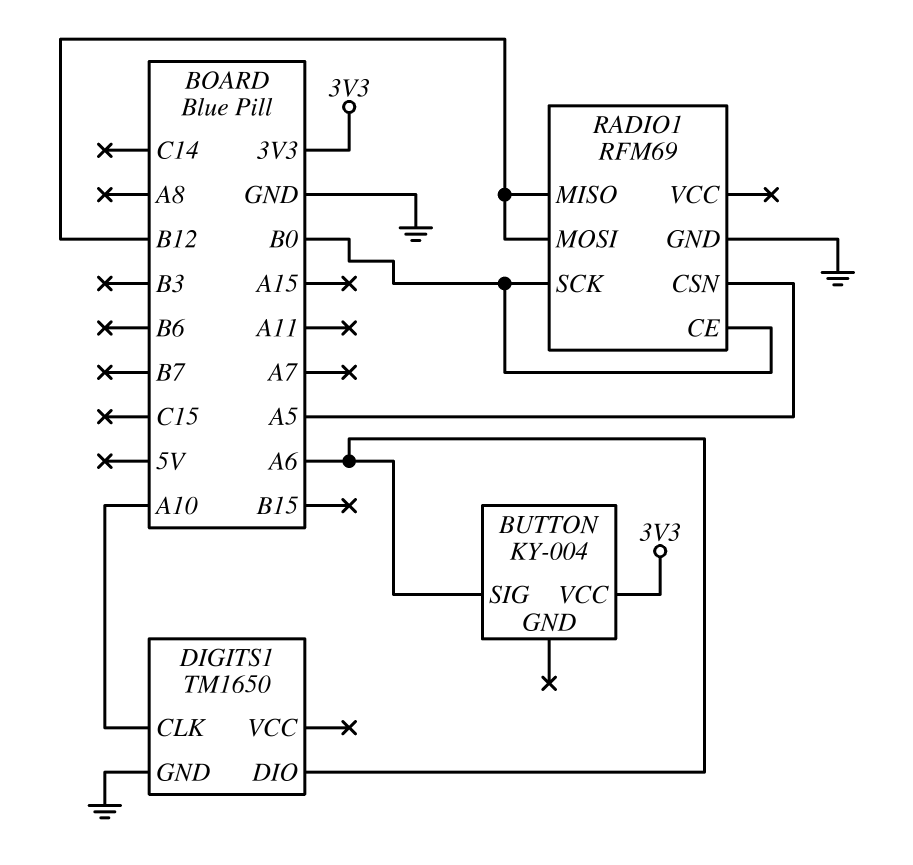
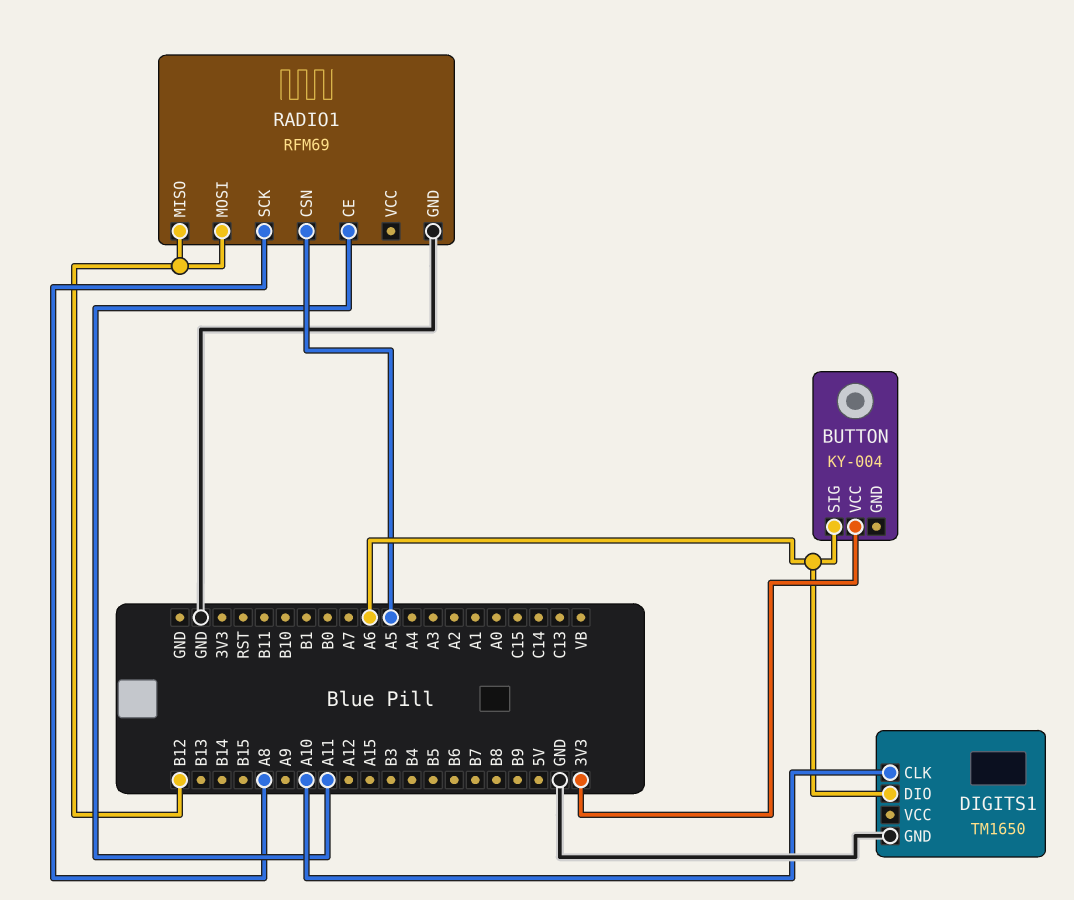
RADIO1 pin CE: B0 -> A11
RADIO1 pin SCK: B0 -> A8

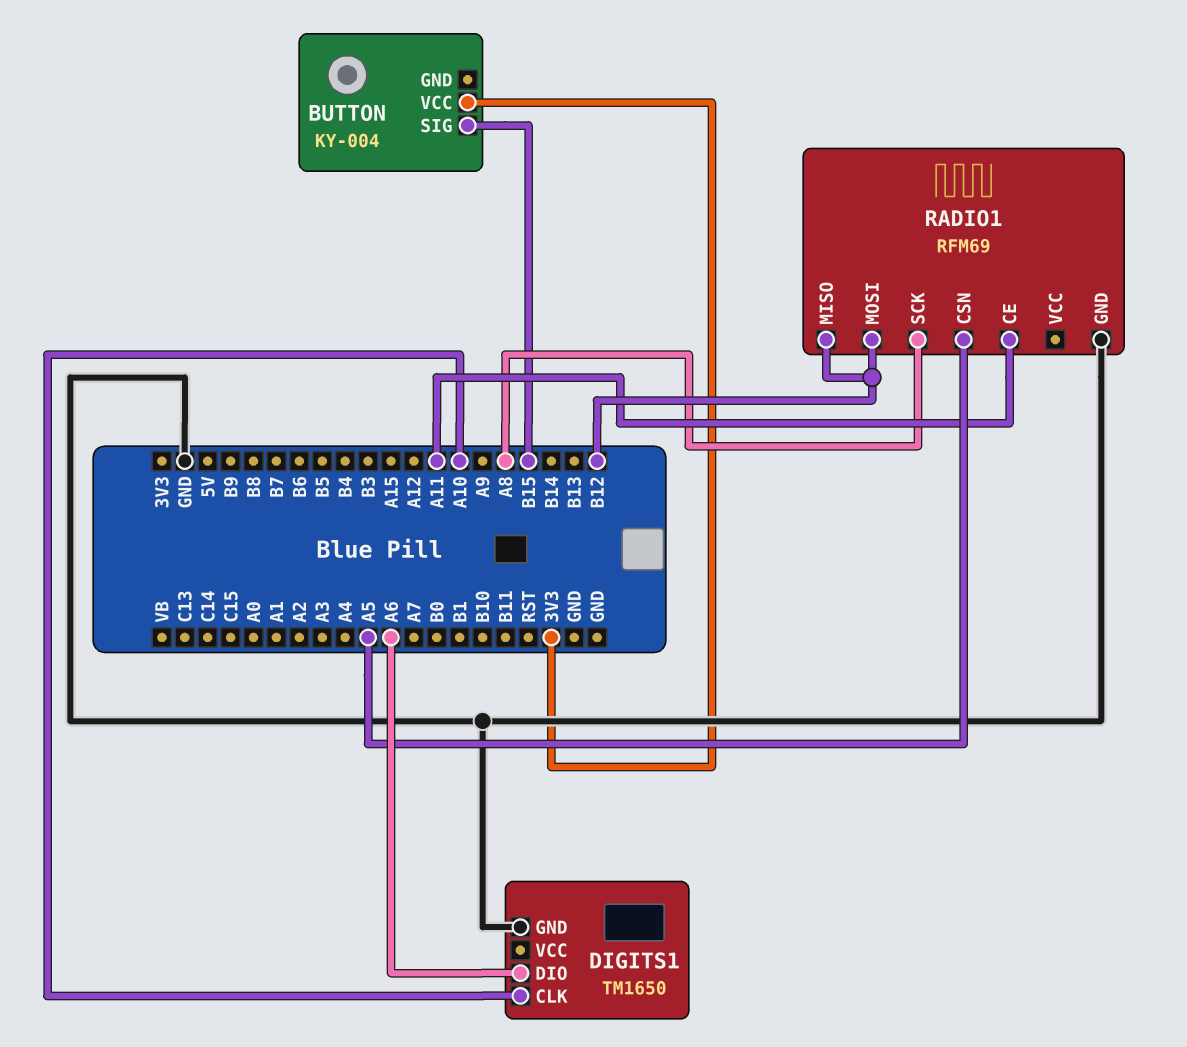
BUTTON pin SIG: A6 -> B15

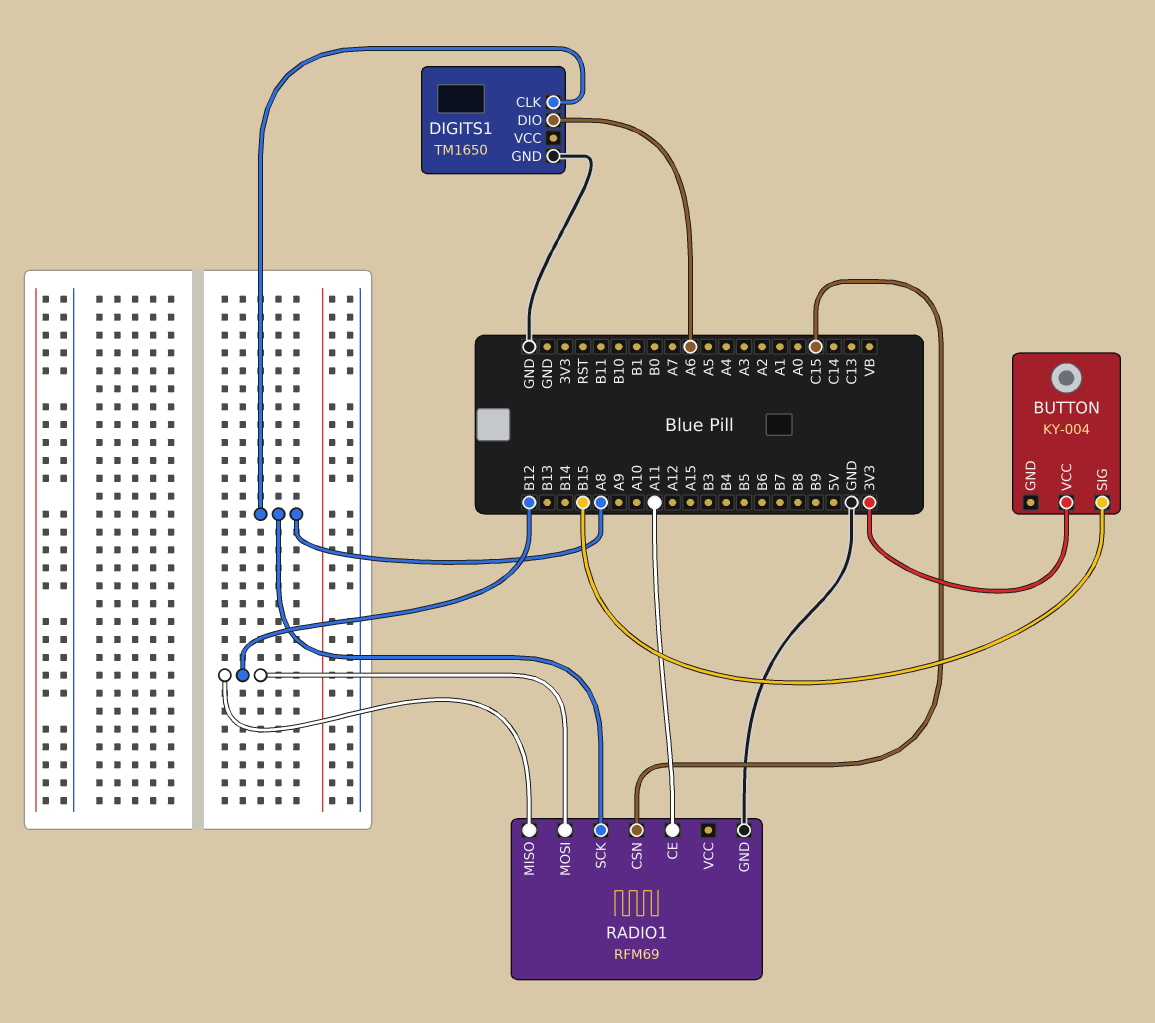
DIGITS1 pin CLK: A10 -> A8
RADIO1 pin CSN: A5 -> C15

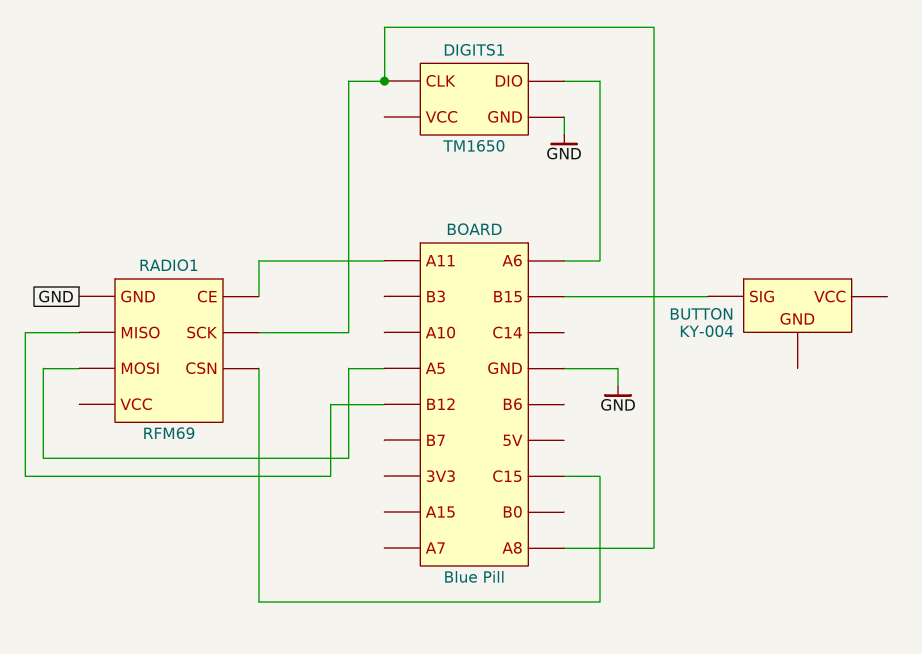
BUTTON pin VCC: 3V3 -> none
RADIO1 pin MOSI: B12 -> A5

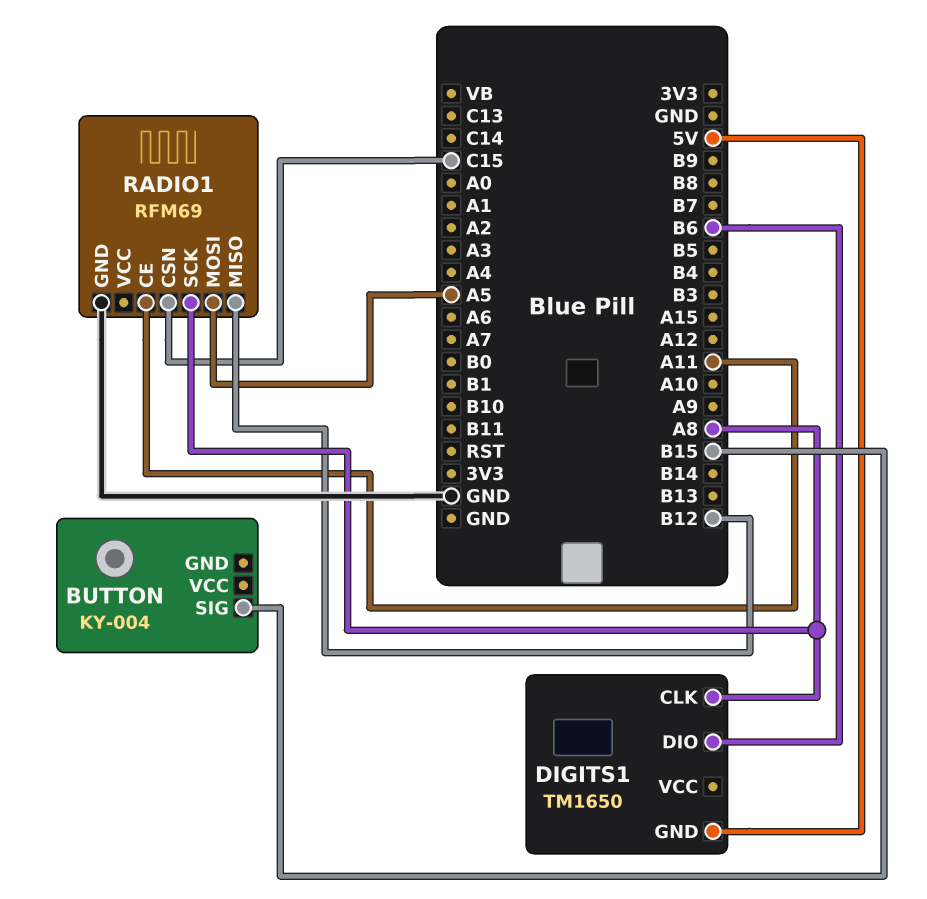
DIGITS1 pin DIO: A6 -> B6
DIGITS1 pin GND: GND -> 5V

